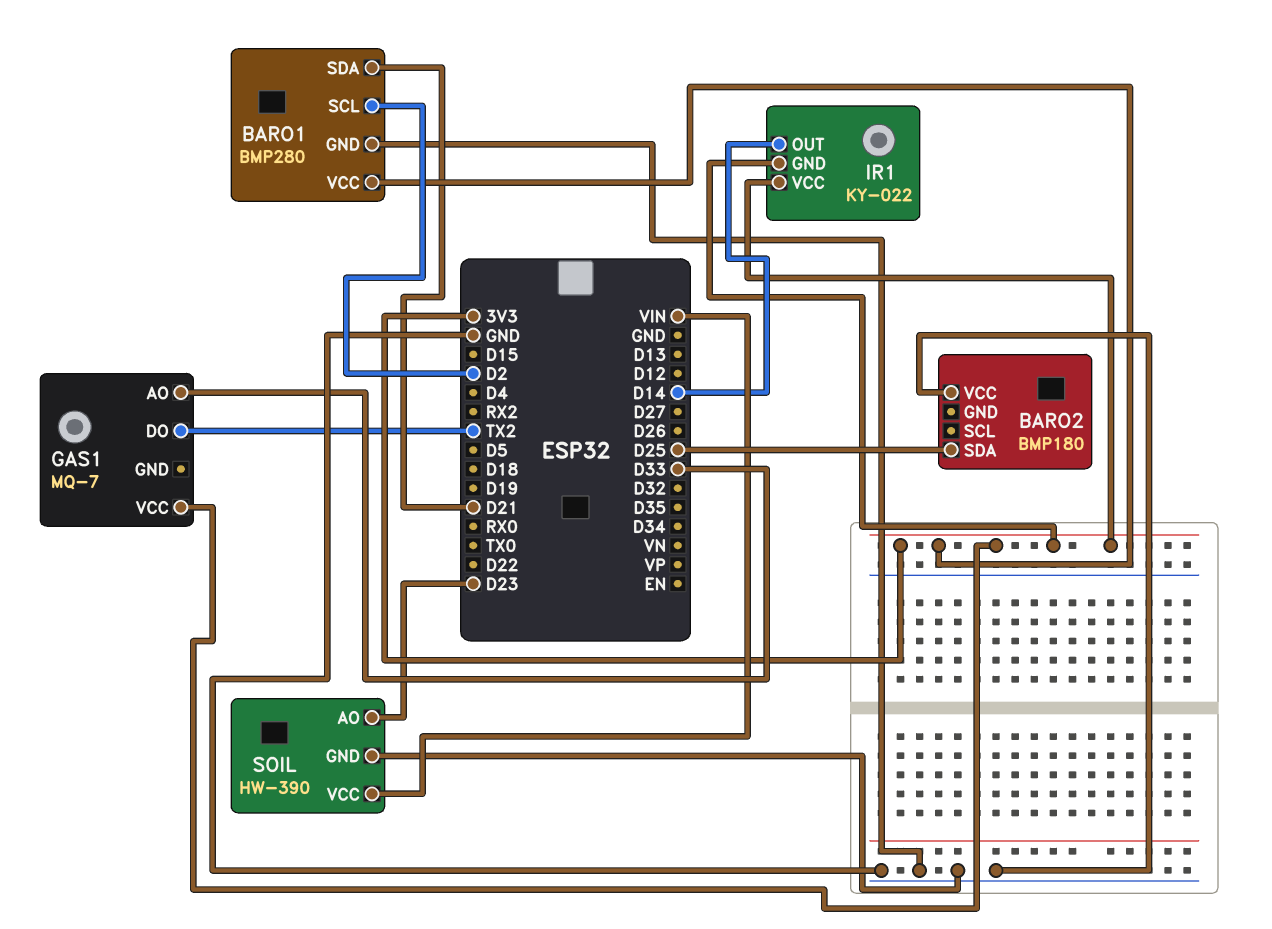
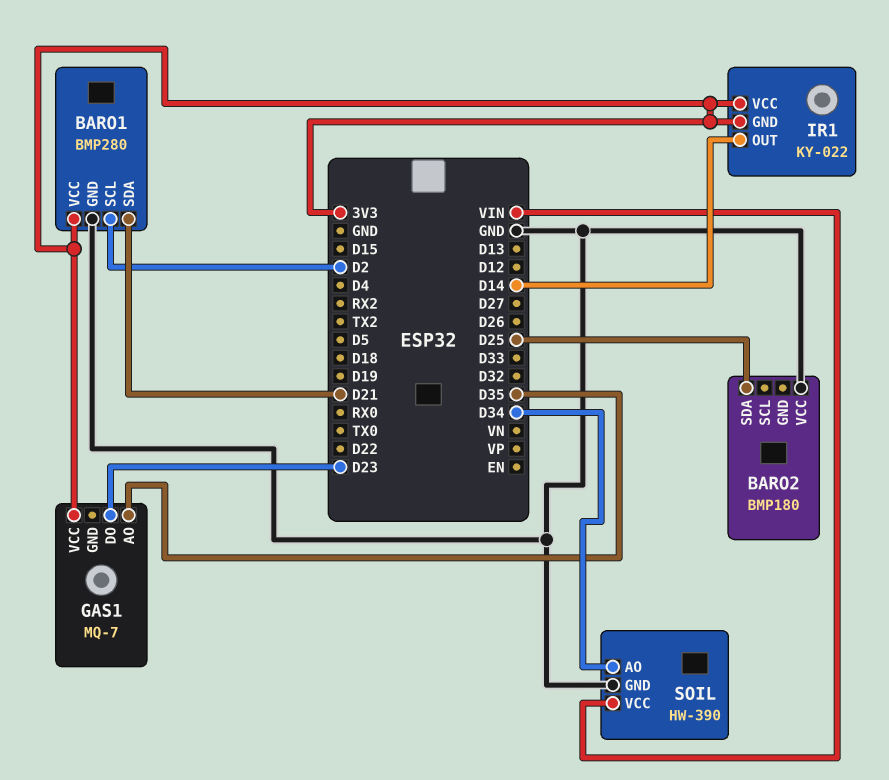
GAS1 pin AO: D33 -> D35
GAS1 pin DO: TX2 -> D23
SOIL pin AO: D23 -> D34

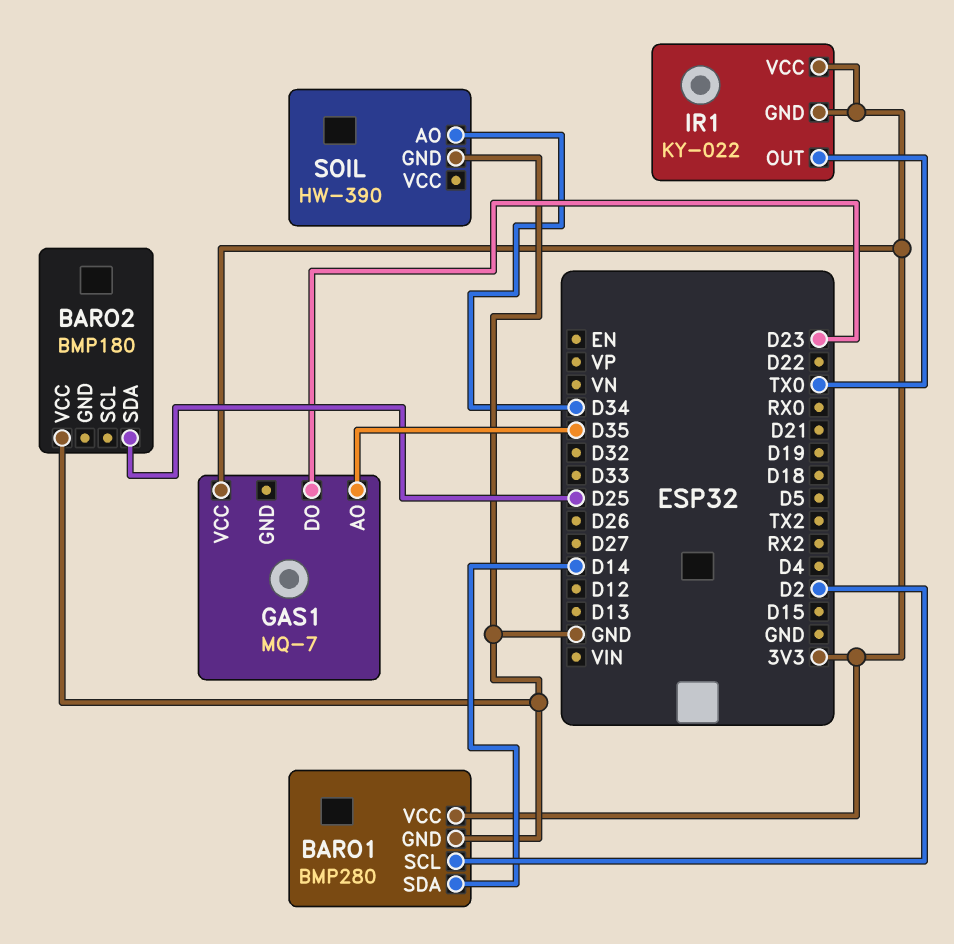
BARO1 pin SDA: D21 -> D14
IR1 pin OUT: D14 -> TX0
SOIL pin VCC: VIN -> none

